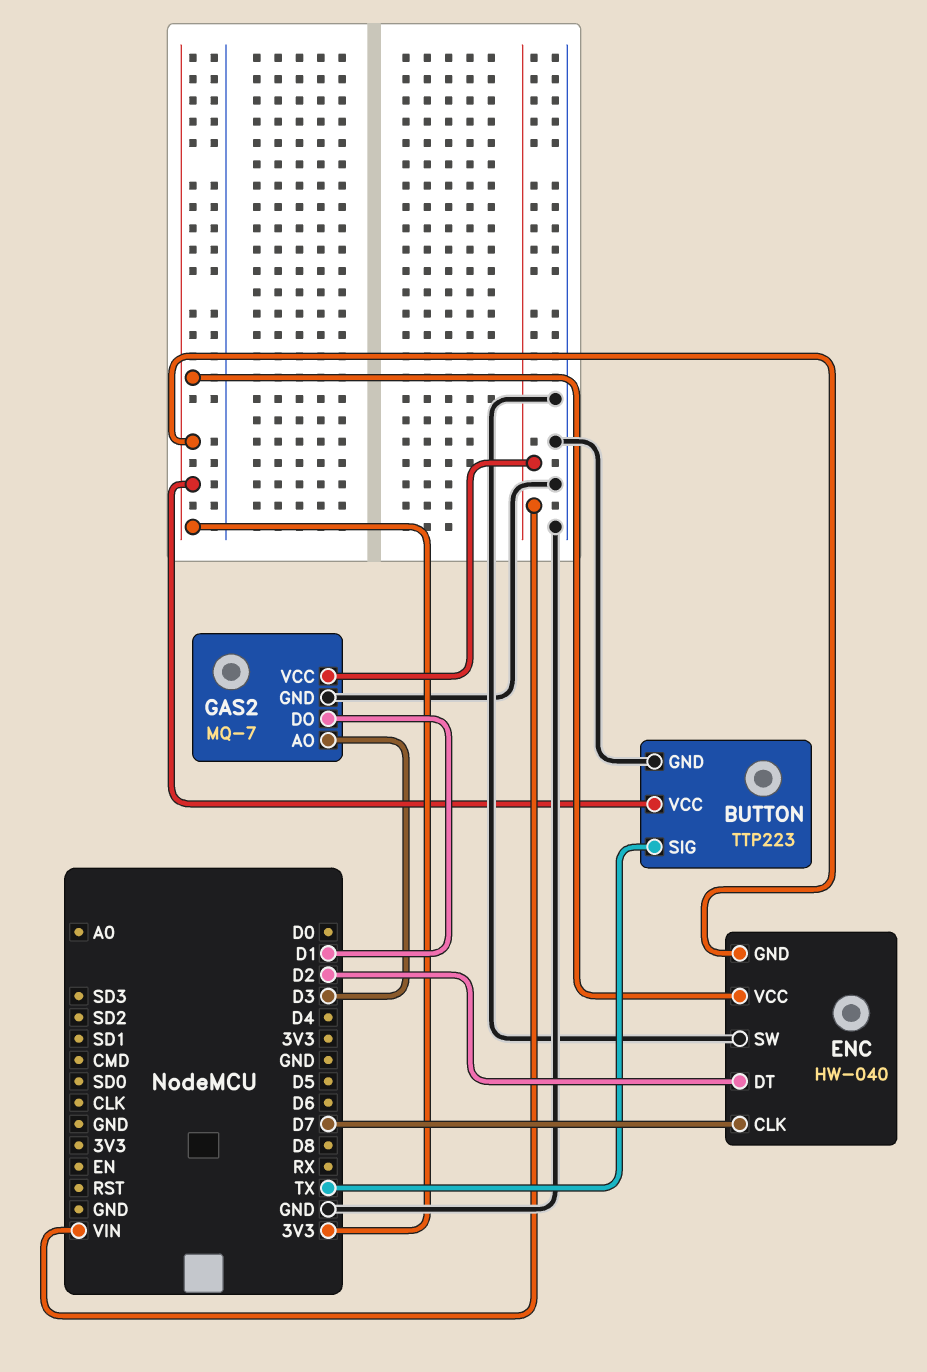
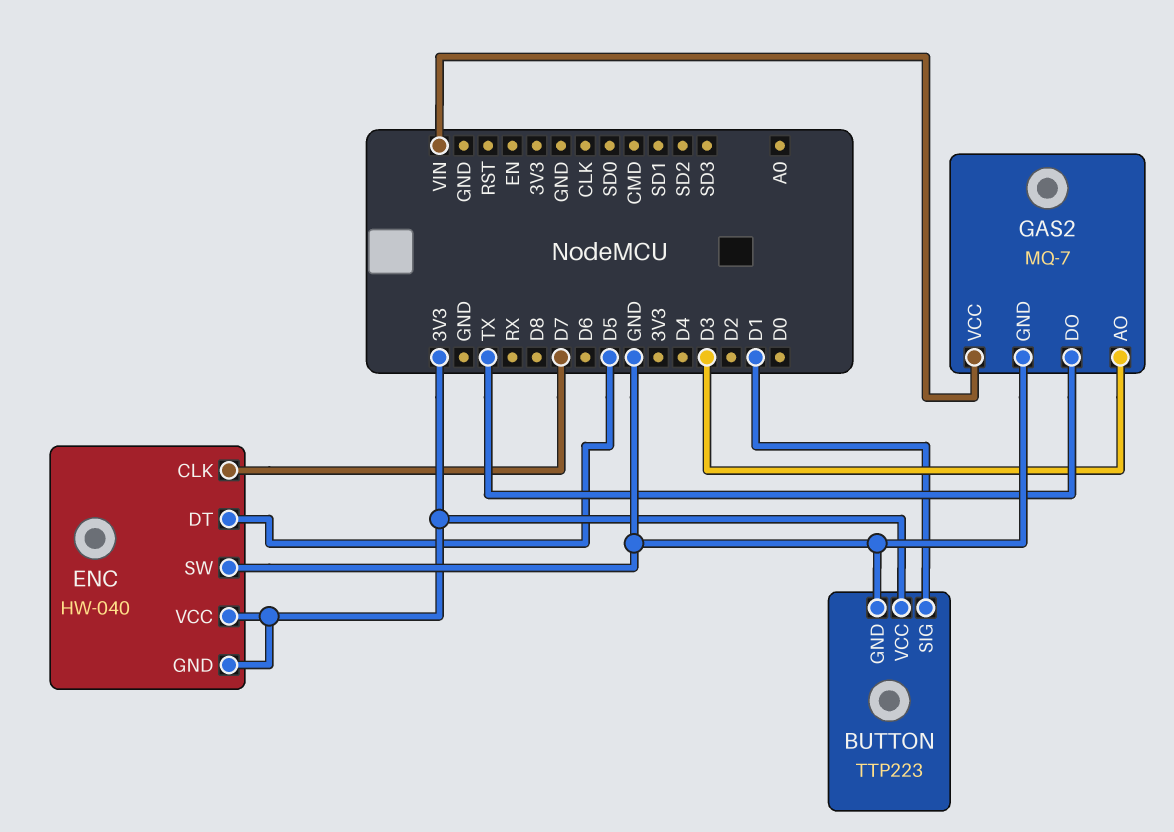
BUTTON pin SIG: TX -> D1
ENC pin DT: D2 -> D5
GAS2 pin DO: D1 -> TX

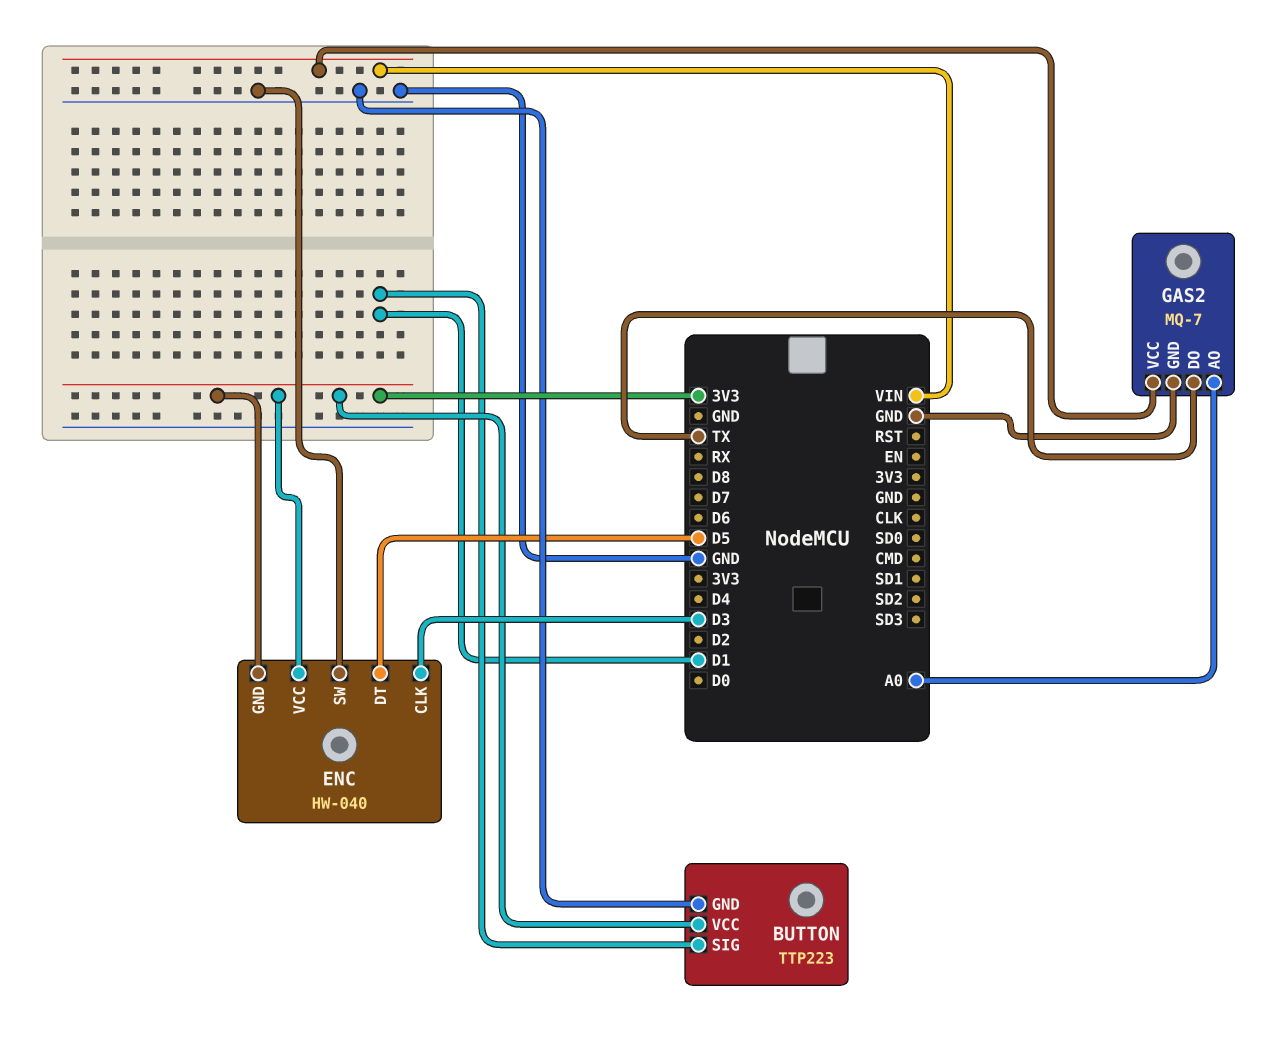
ENC pin CLK: D7 -> D3
GAS2 pin AO: D3 -> A0

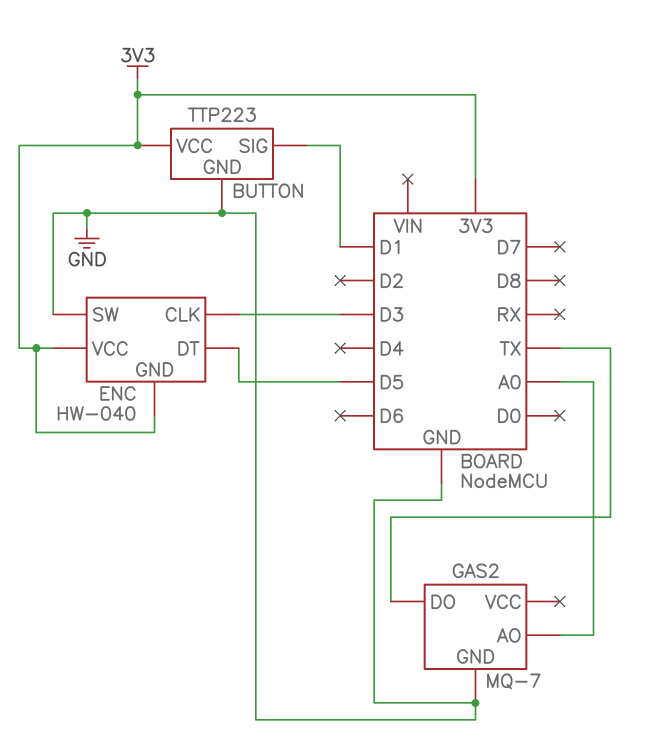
GAS2 pin VCC: VIN -> none

